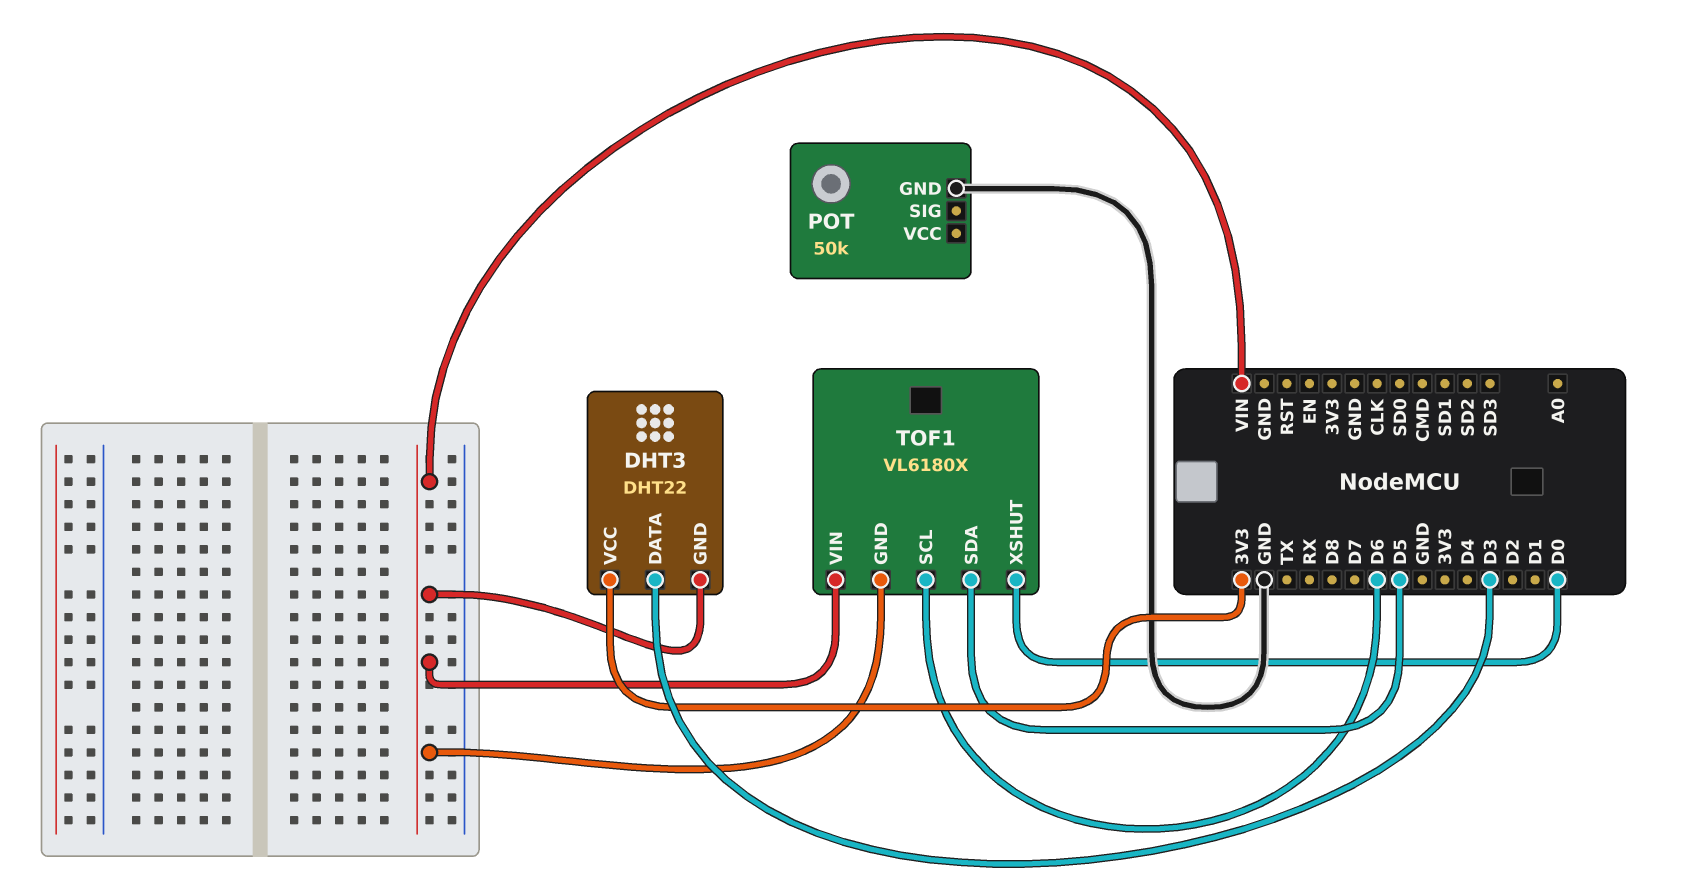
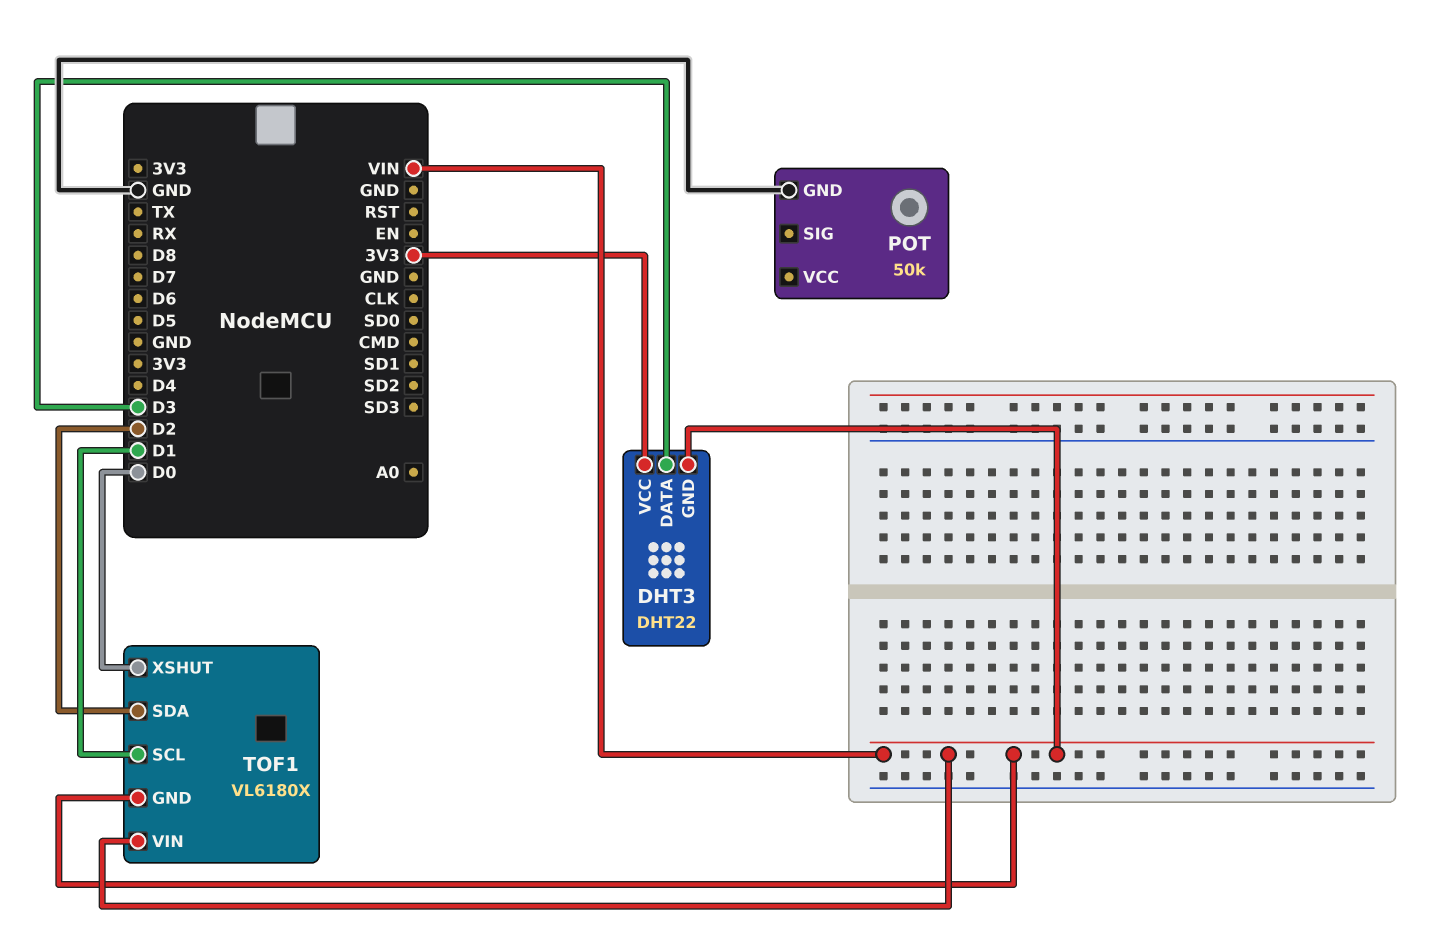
TOF1 pin SCL: D6 -> D1
TOF1 pin SDA: D5 -> D2

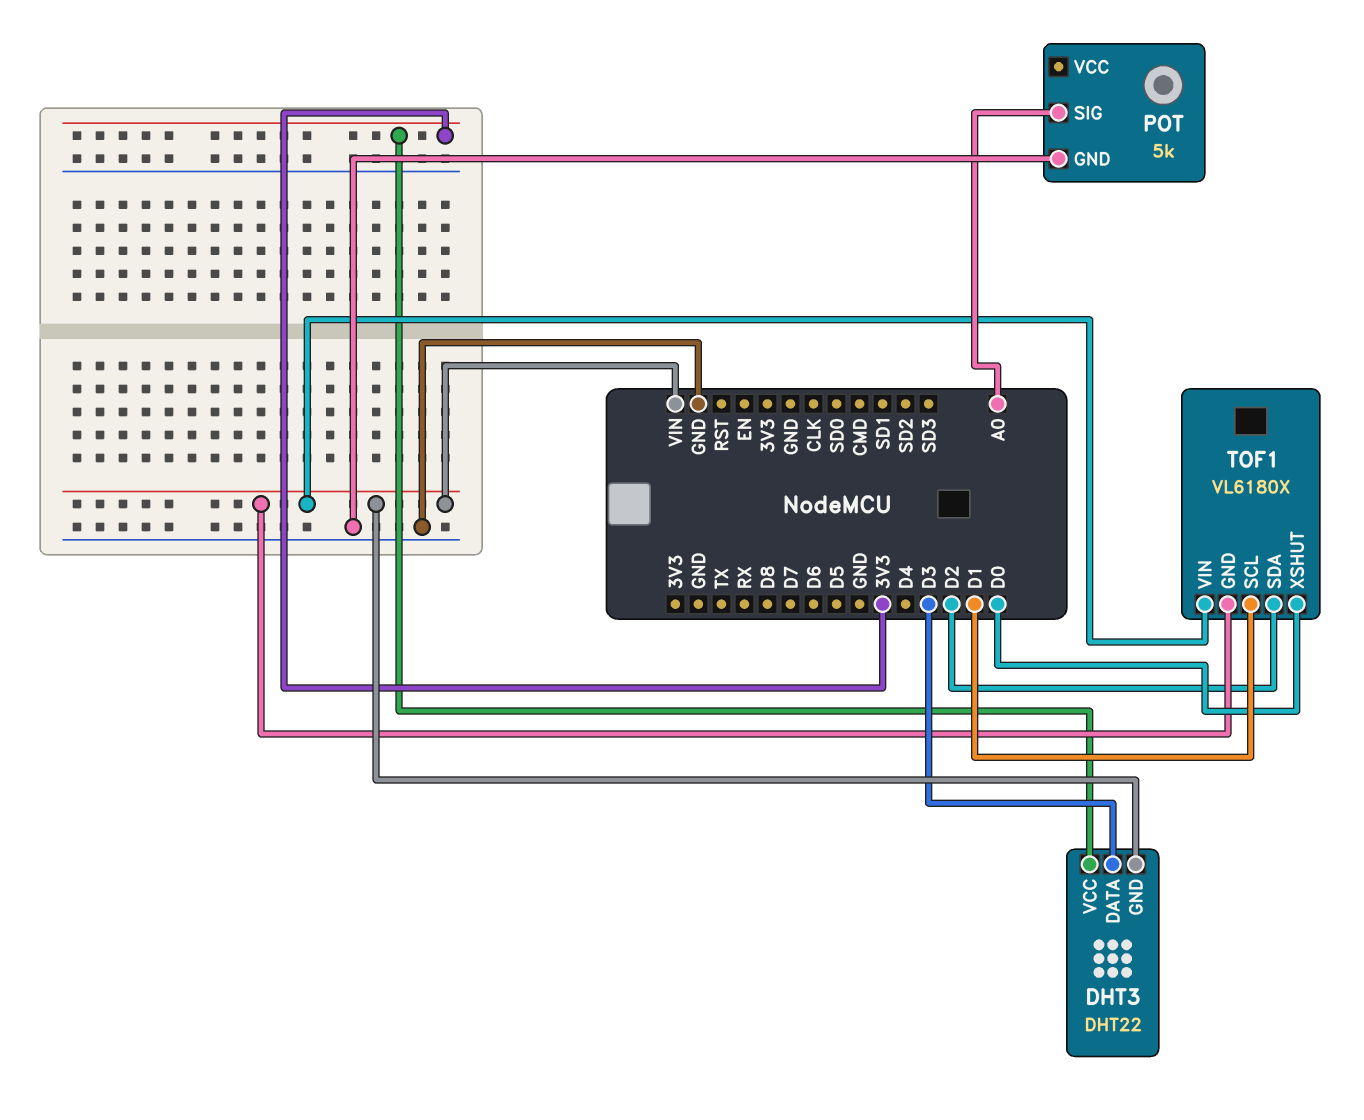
POT: 50k -> 5k
POT pin SIG: none -> A0

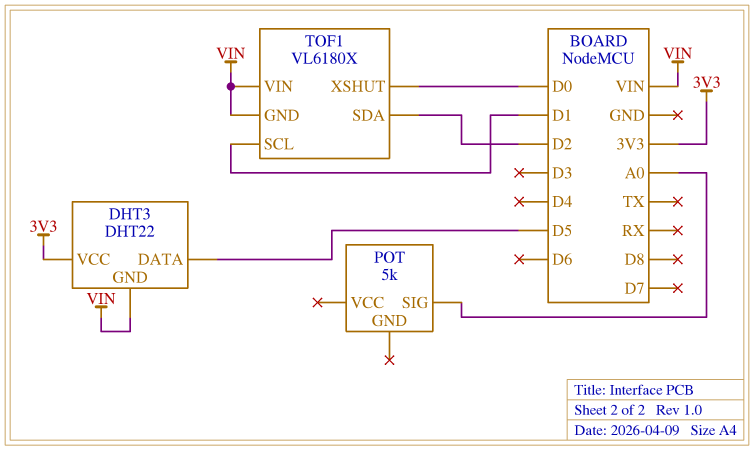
DHT3 pin DATA: D3 -> D5
POT pin GND: GND -> none

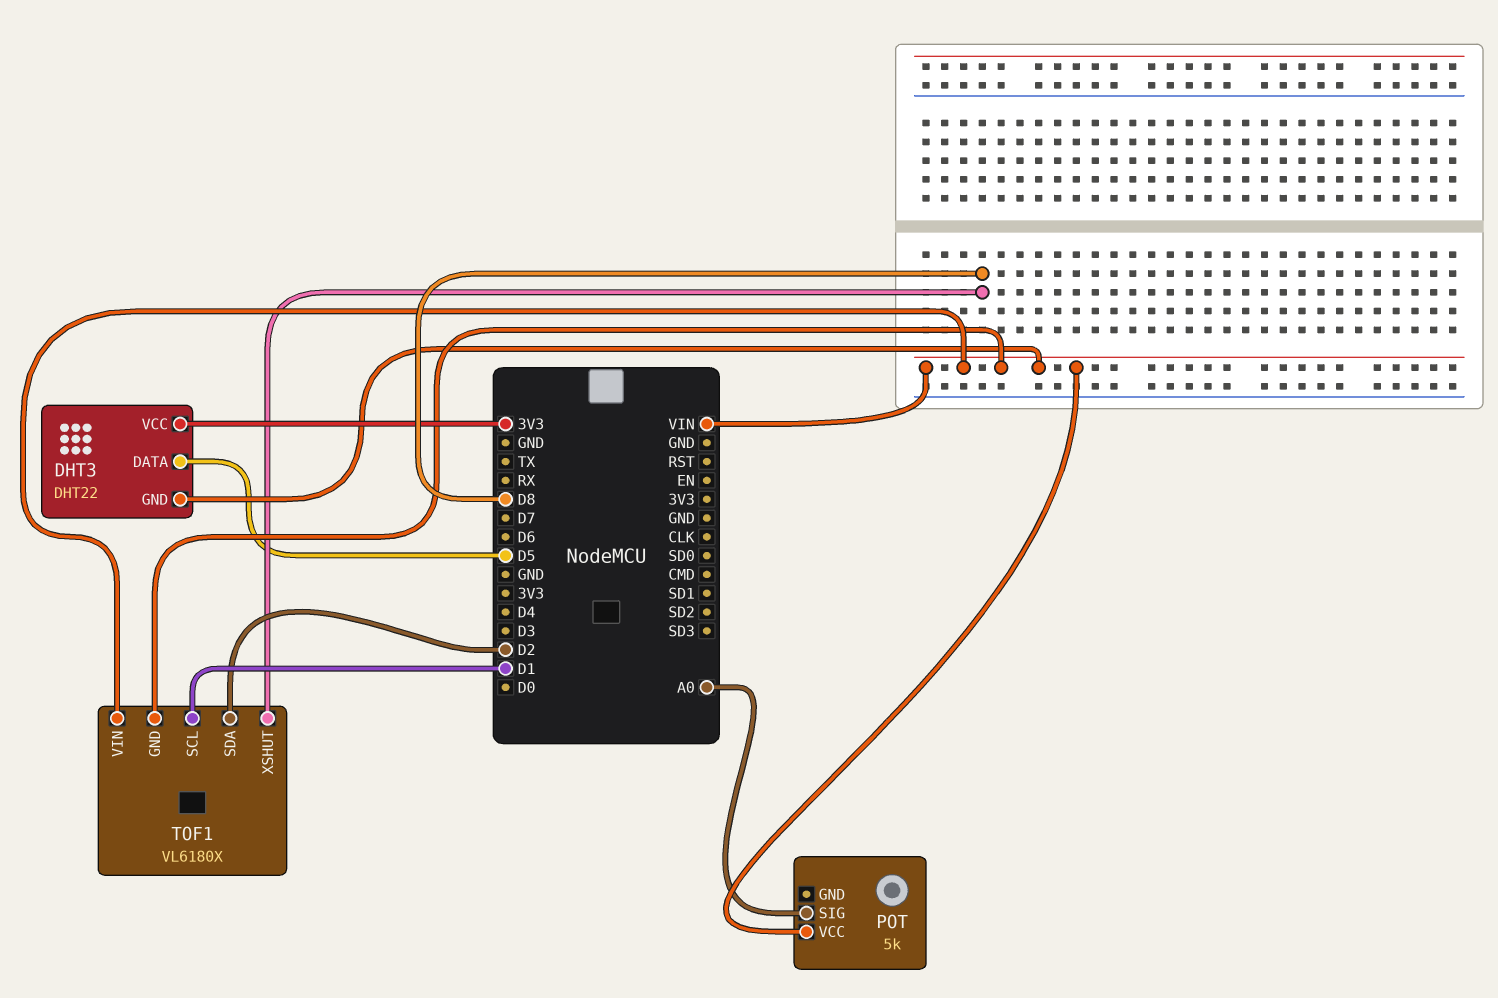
POT pin VCC: none -> VIN
TOF1 pin XSHUT: D0 -> D8

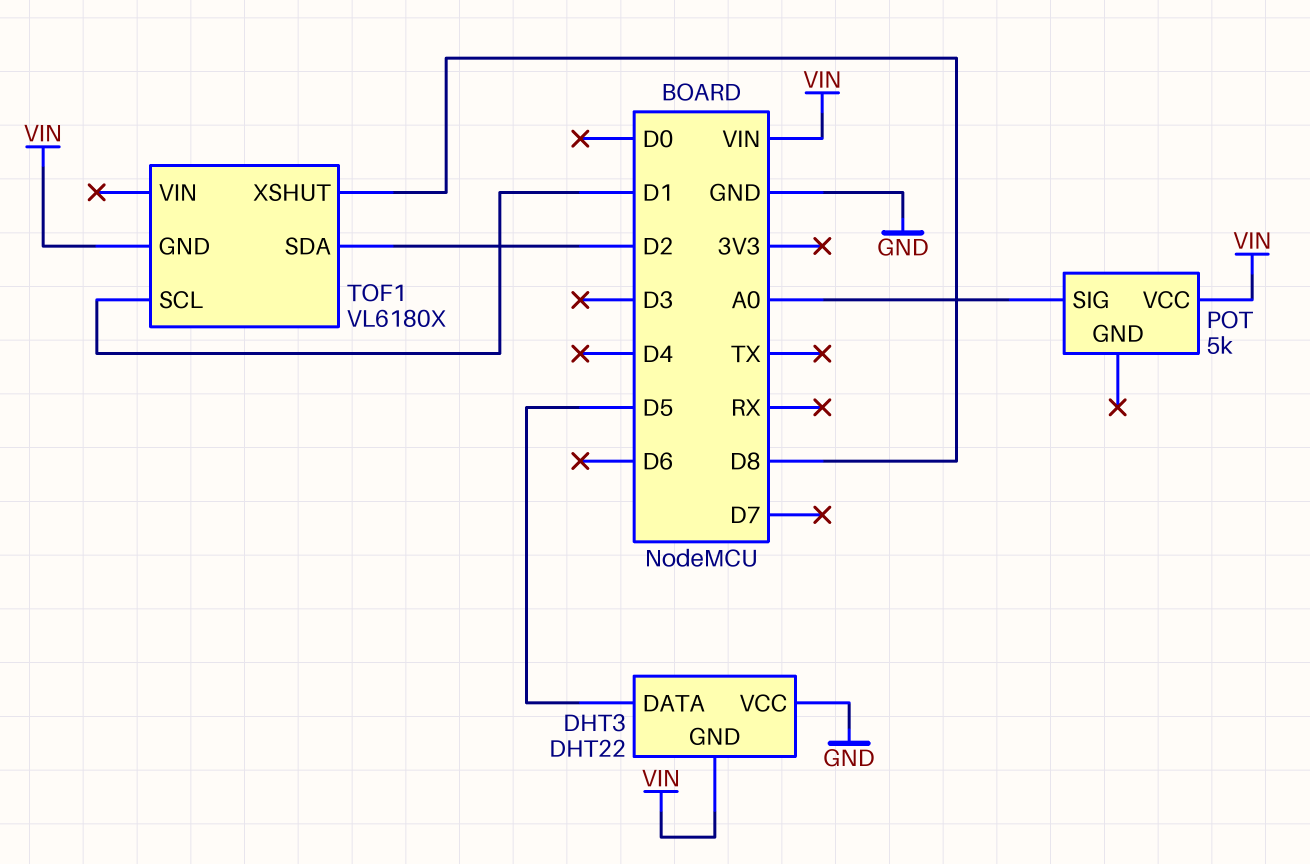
DHT3 pin VCC: 3V3 -> GND
TOF1 pin VIN: VIN -> none

